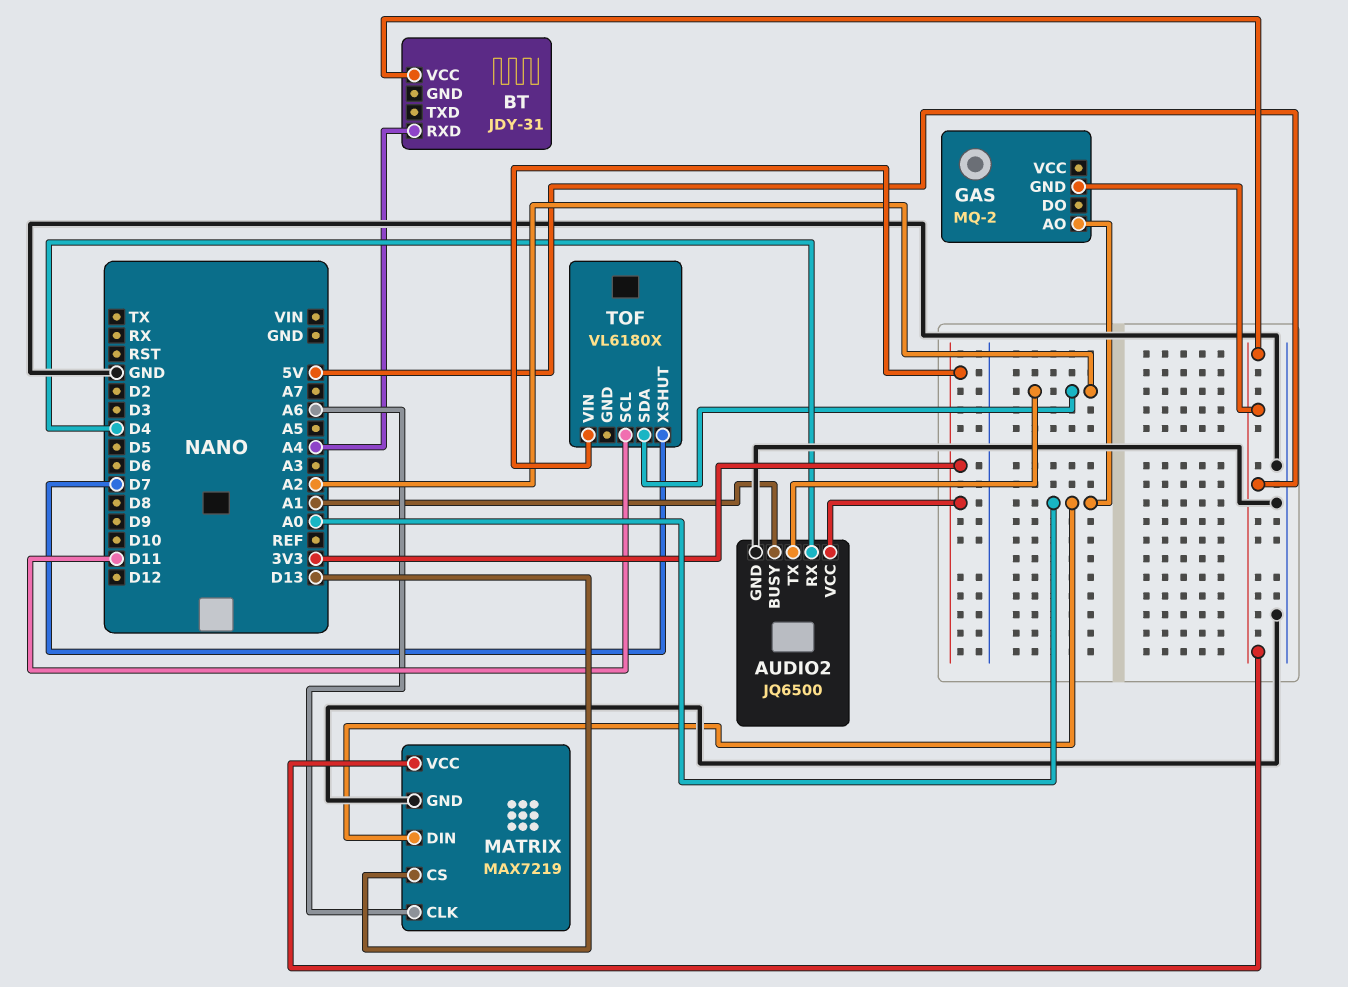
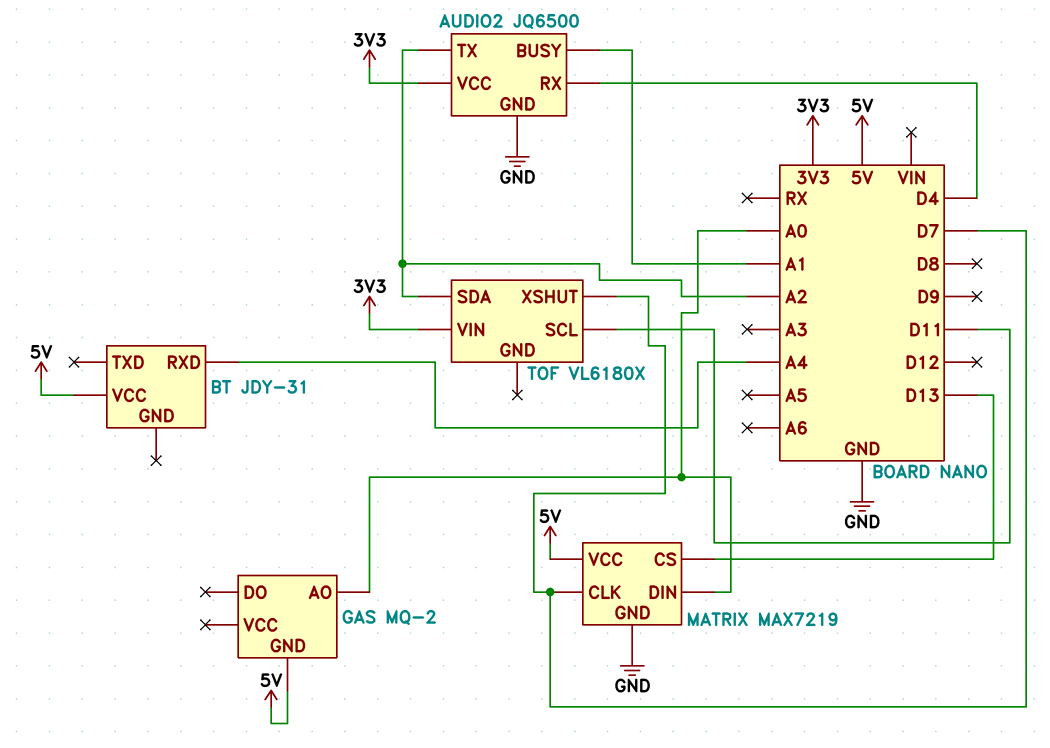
MATRIX pin CLK: A6 -> D7

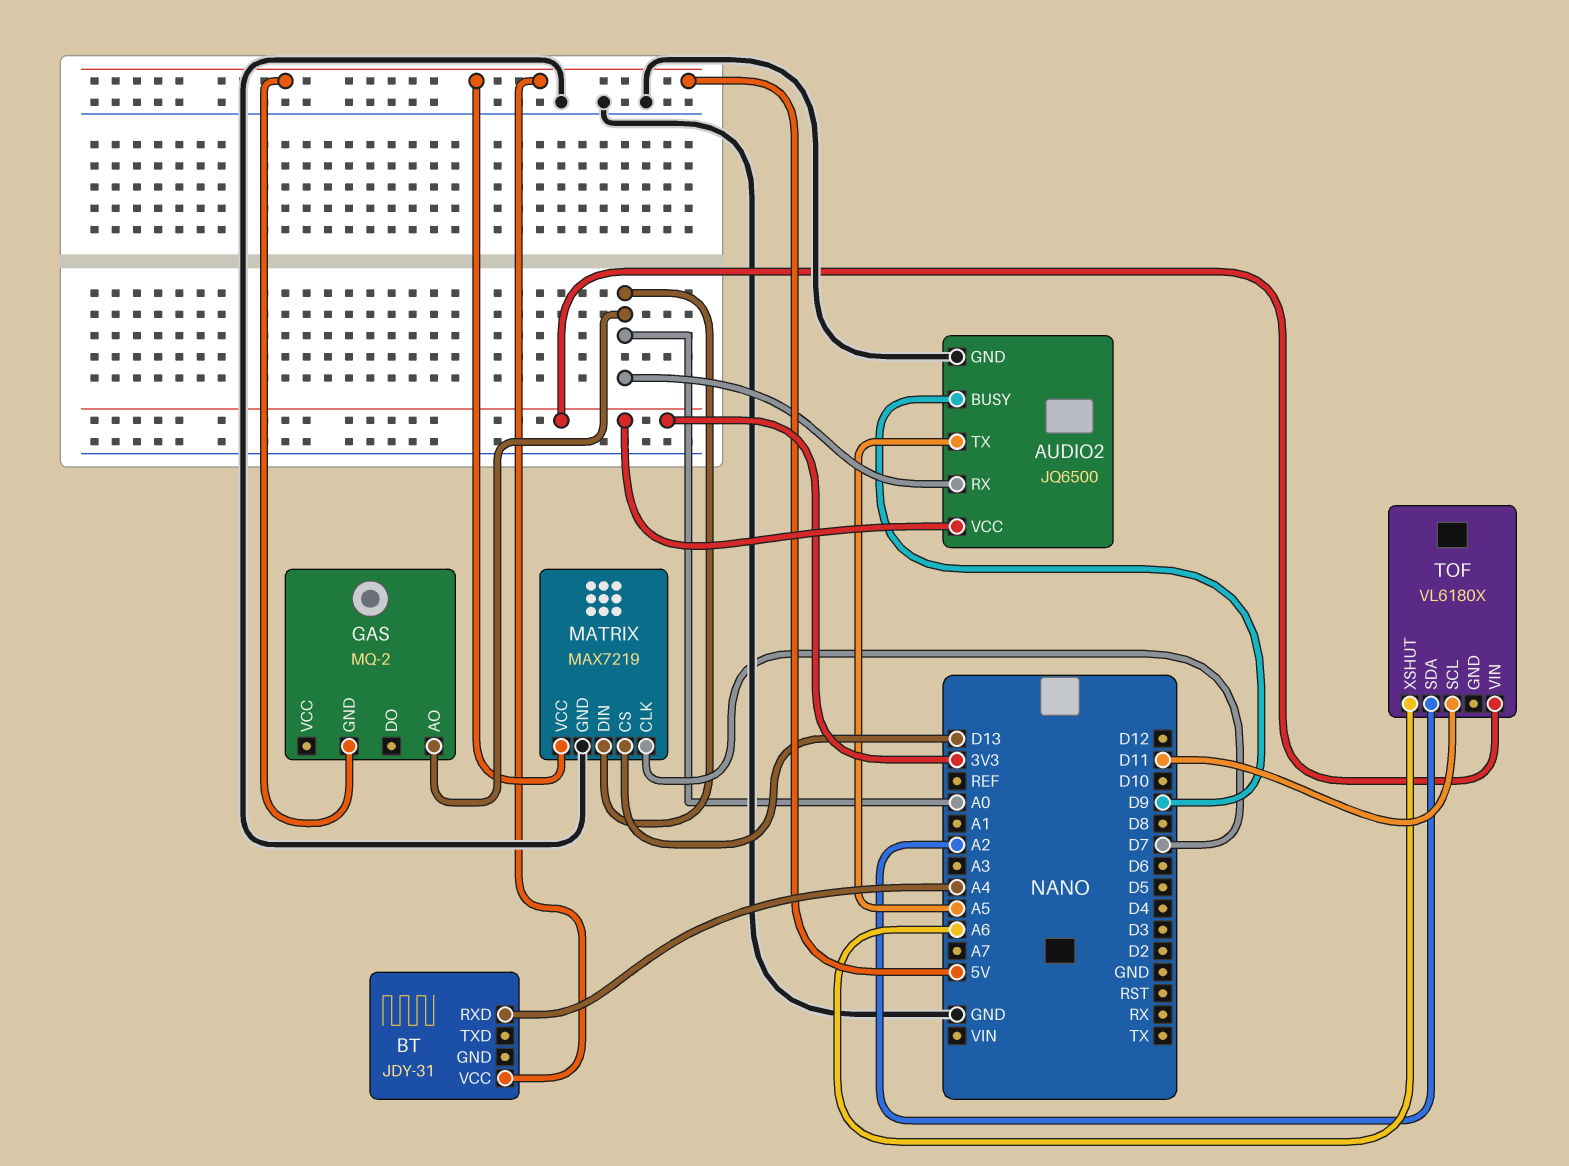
AUDIO2 pin BUSY: A1 -> D9
AUDIO2 pin RX: D4 -> A0
AUDIO2 pin TX: A2 -> A5
TOF pin XSHUT: D7 -> A6

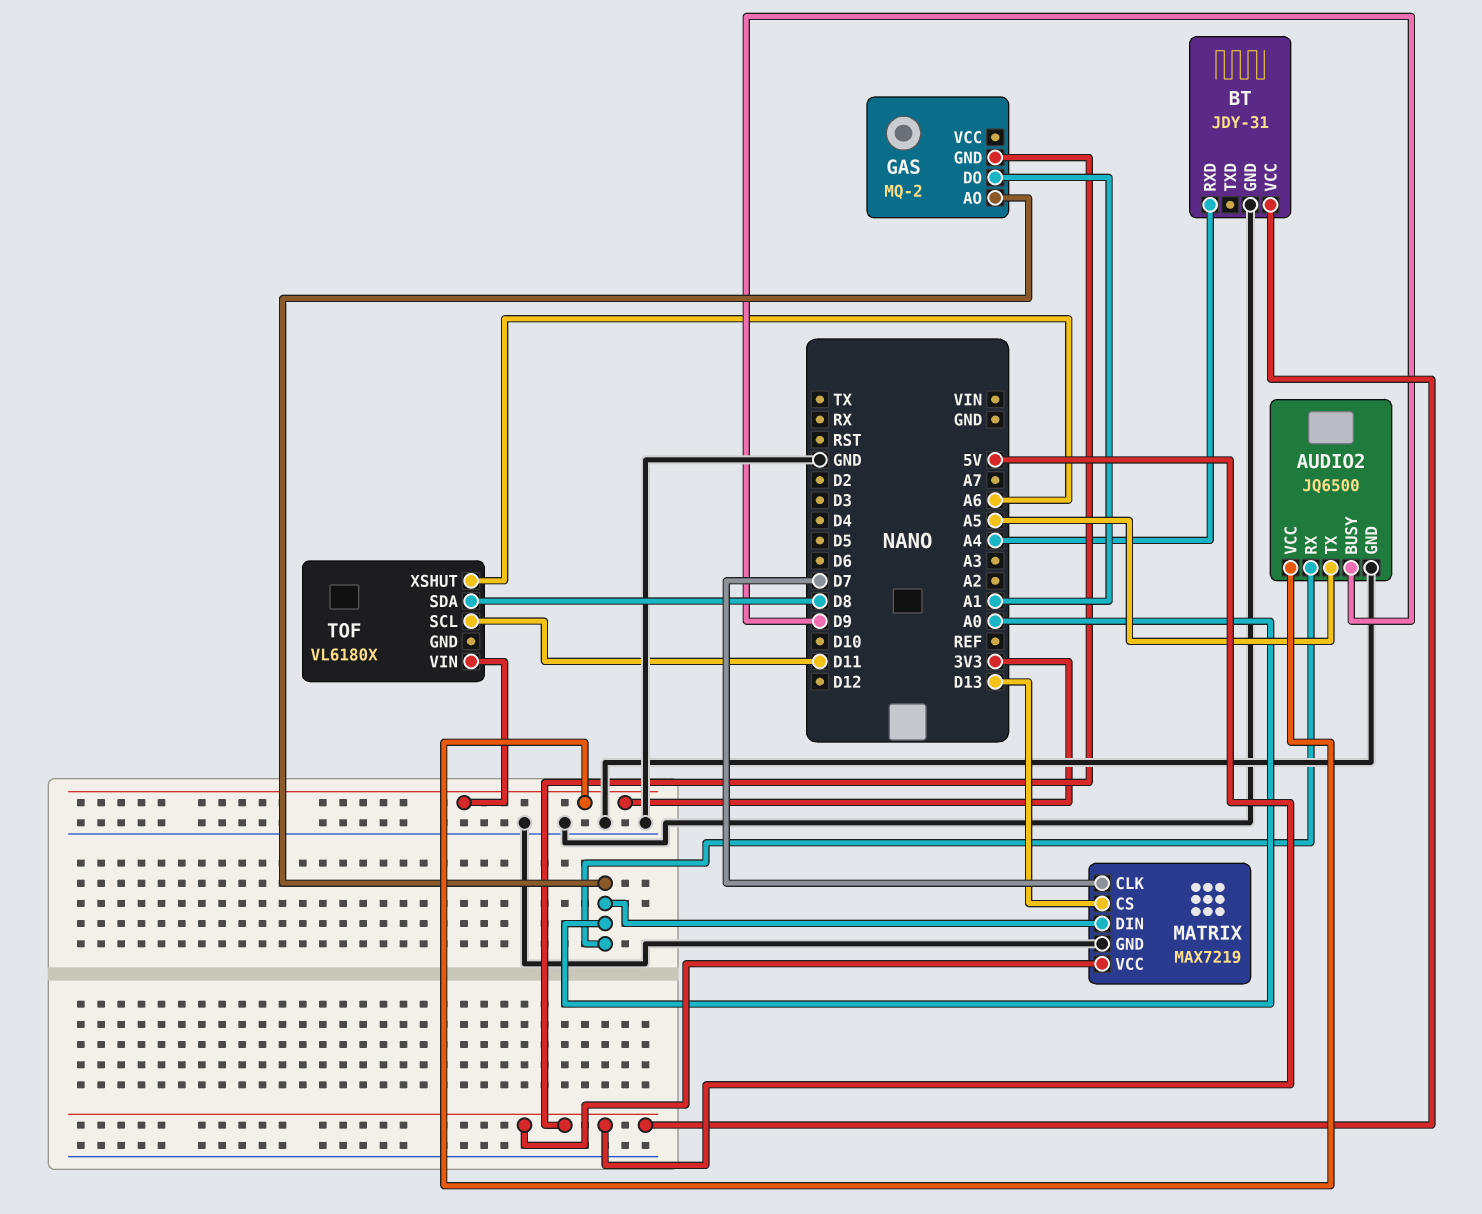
BT pin GND: none -> GND
GAS pin DO: none -> A1
TOF pin SDA: A2 -> D8

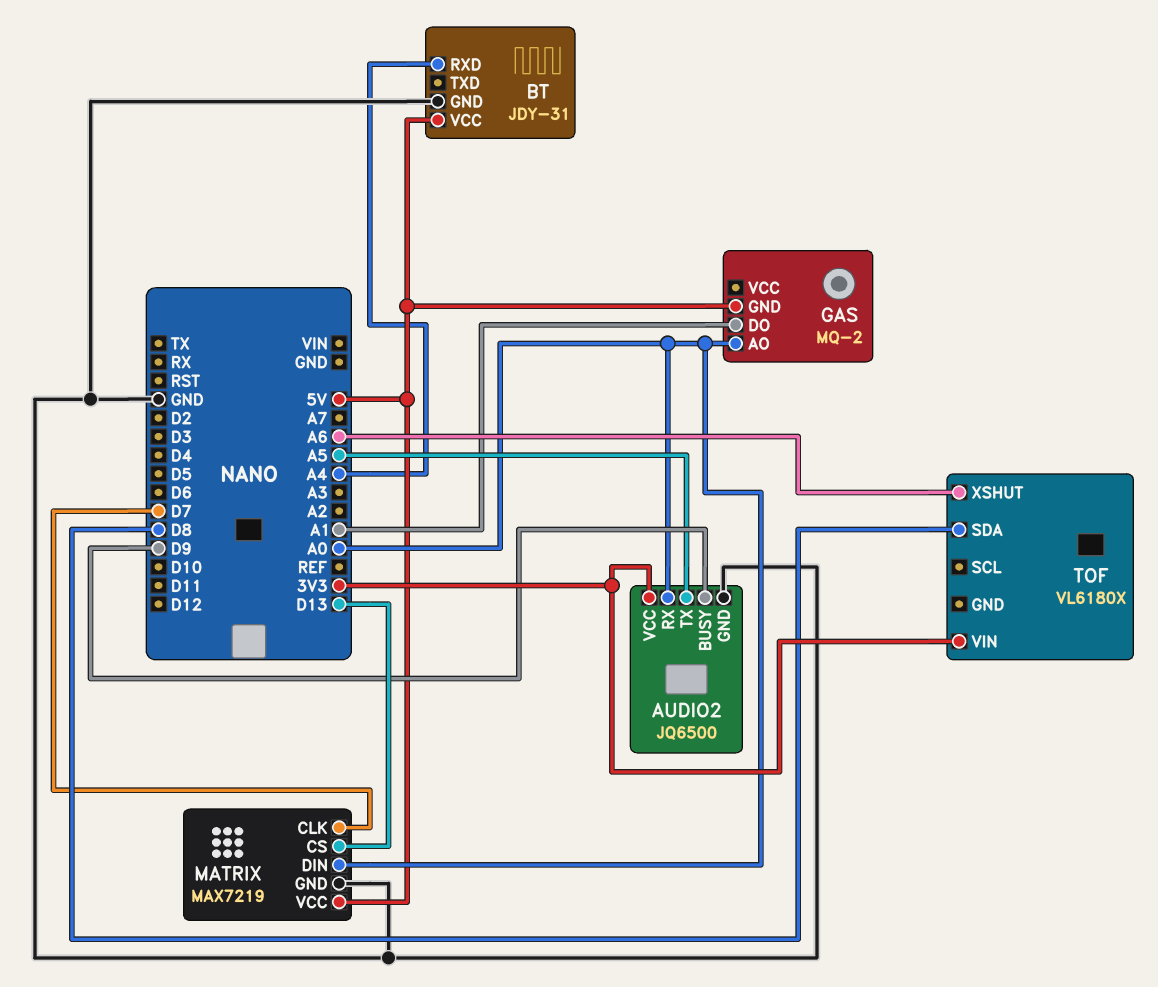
TOF pin SCL: D11 -> none

